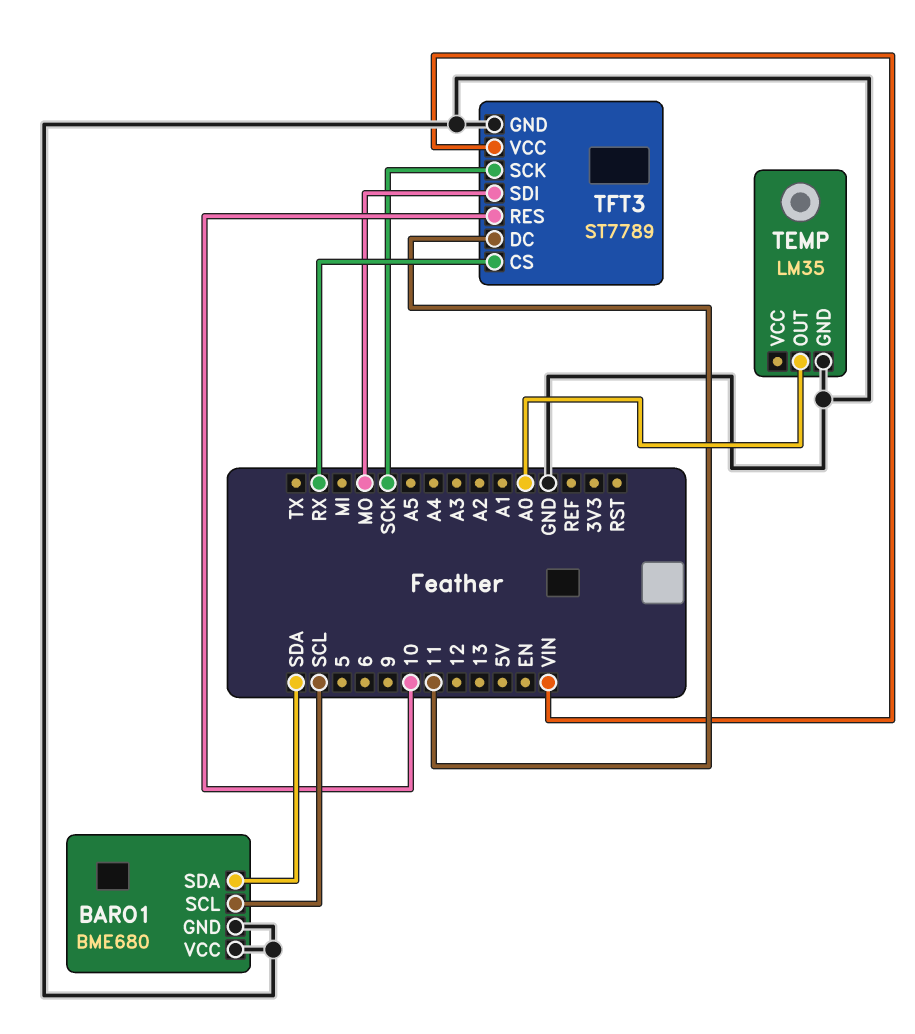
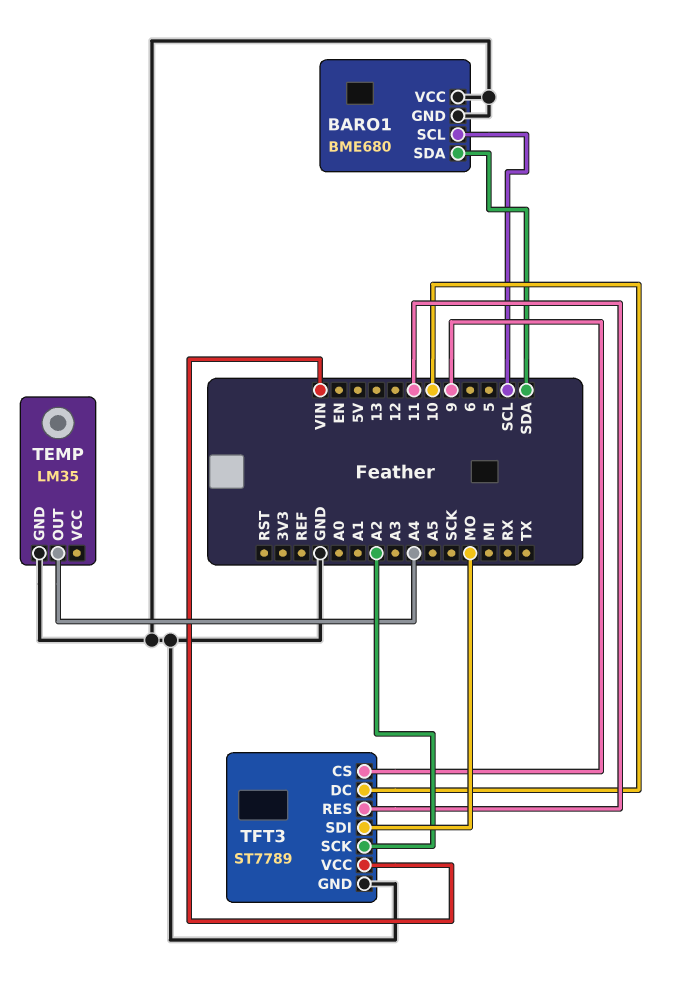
TEMP pin OUT: A0 -> A4
TFT3 pin CS: RX -> 9
TFT3 pin DC: 11 -> 10
TFT3 pin RES: 10 -> 11
TFT3 pin SCK: SCK -> A2

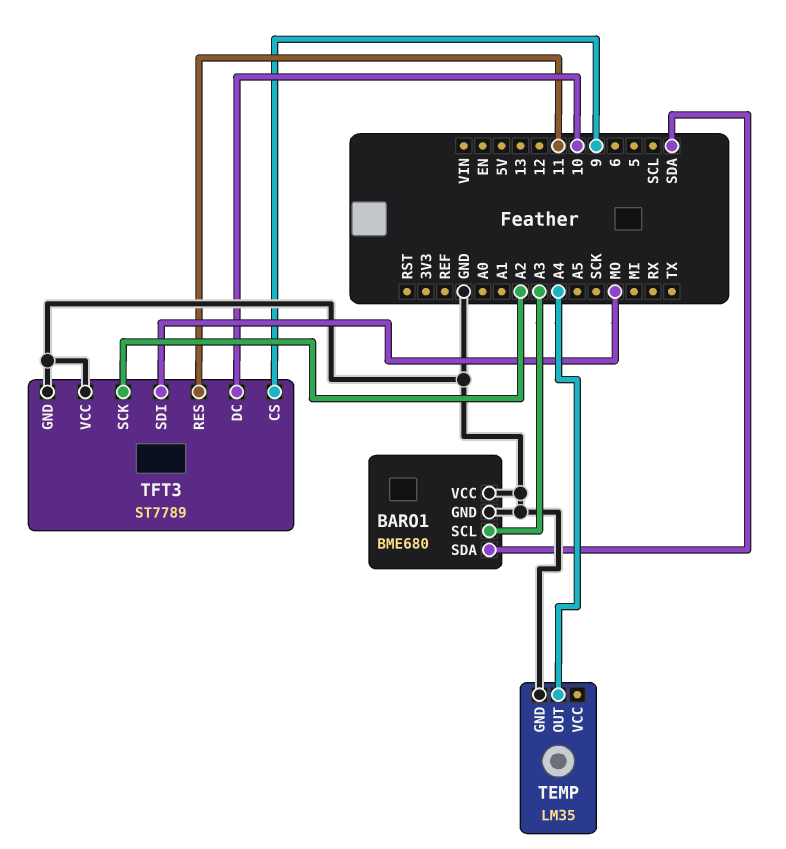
BARO1 pin SCL: SCL -> A3
TFT3 pin VCC: VIN -> GND

